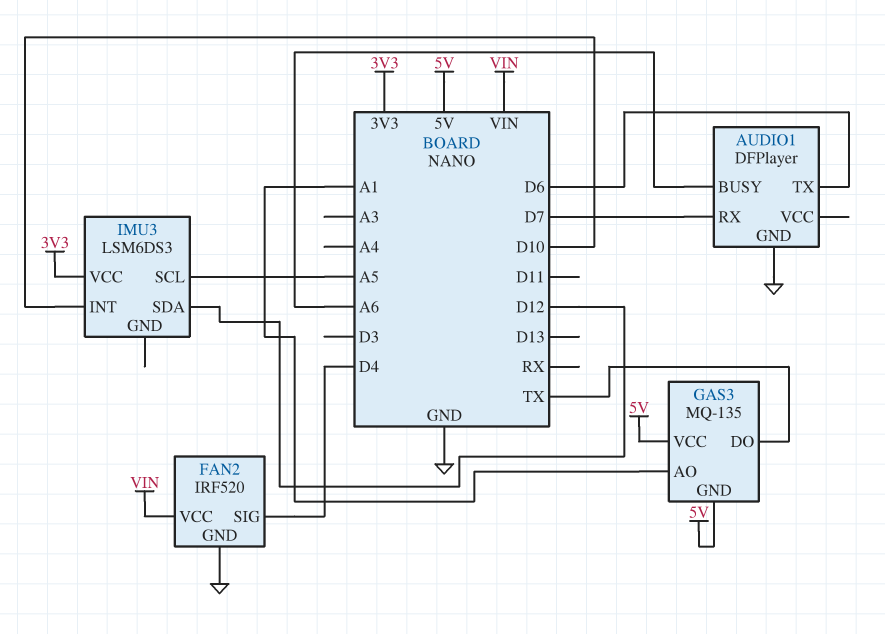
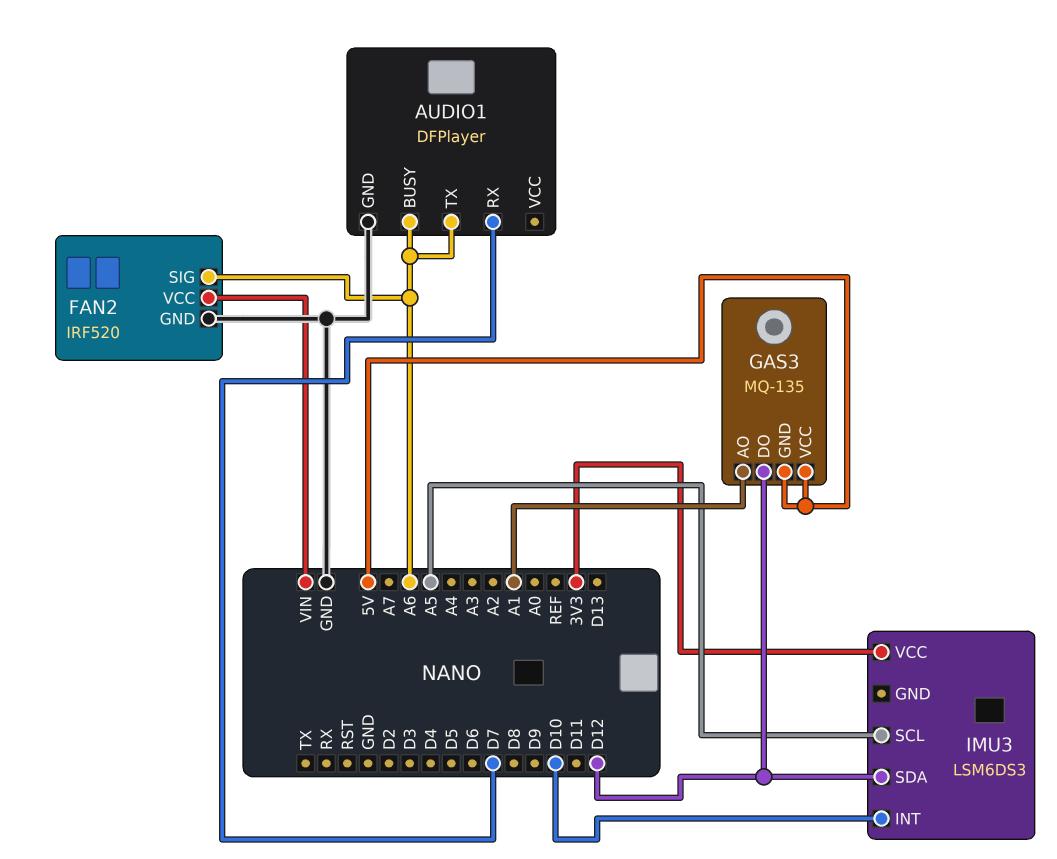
AUDIO1 pin TX: D6 -> A6
FAN2 pin SIG: D4 -> A6
GAS3 pin DO: TX -> D12

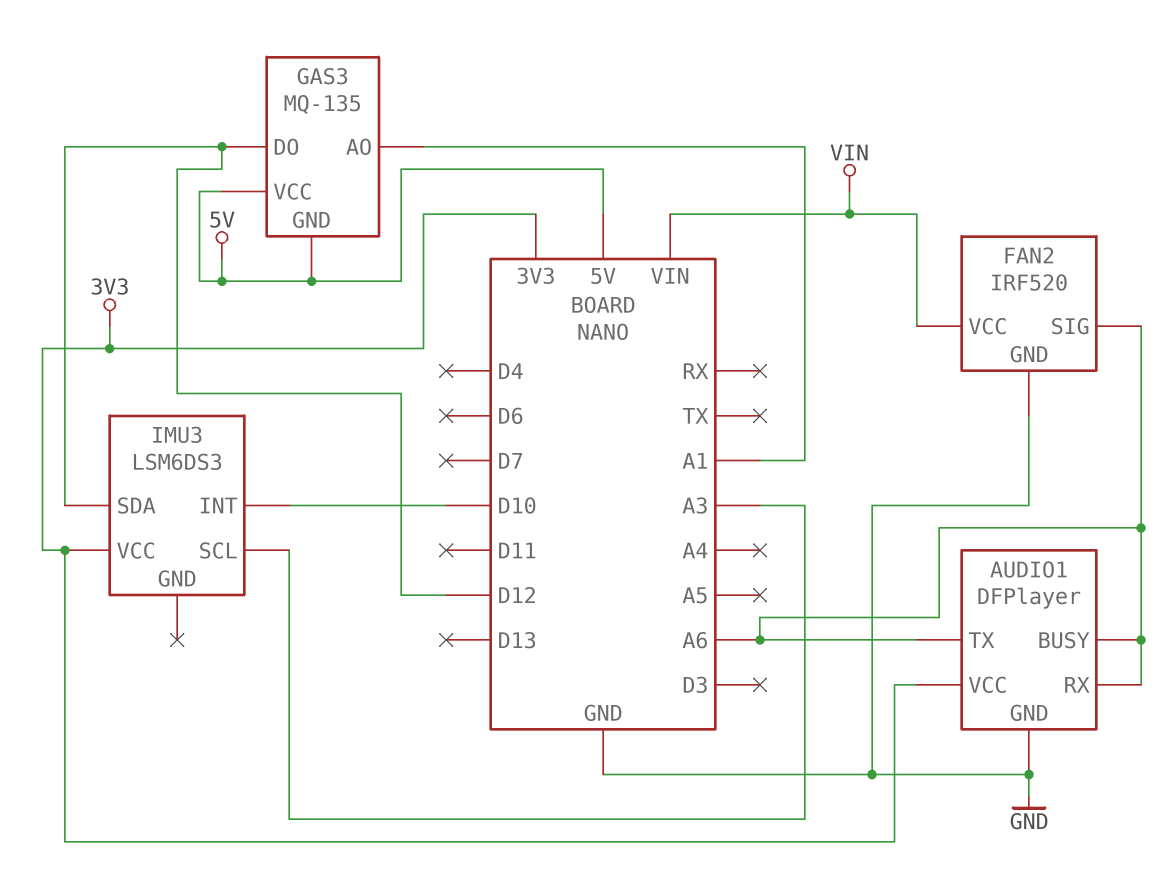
AUDIO1 pin RX: D7 -> A6
AUDIO1 pin VCC: none -> 3V3
IMU3 pin SCL: A5 -> A3

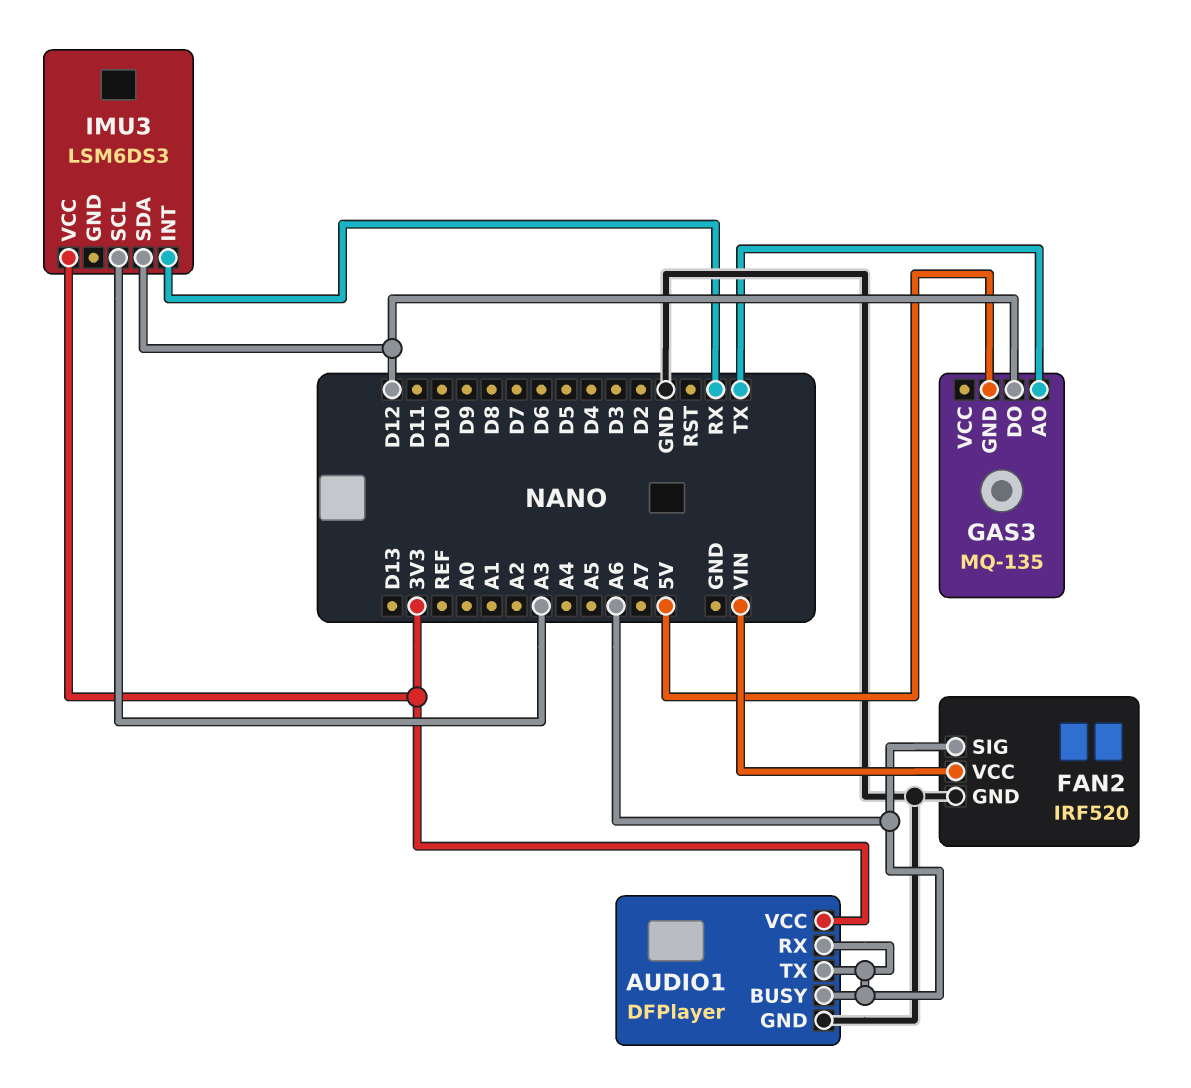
GAS3 pin AO: A1 -> TX
GAS3 pin VCC: 5V -> none
IMU3 pin INT: D10 -> RX

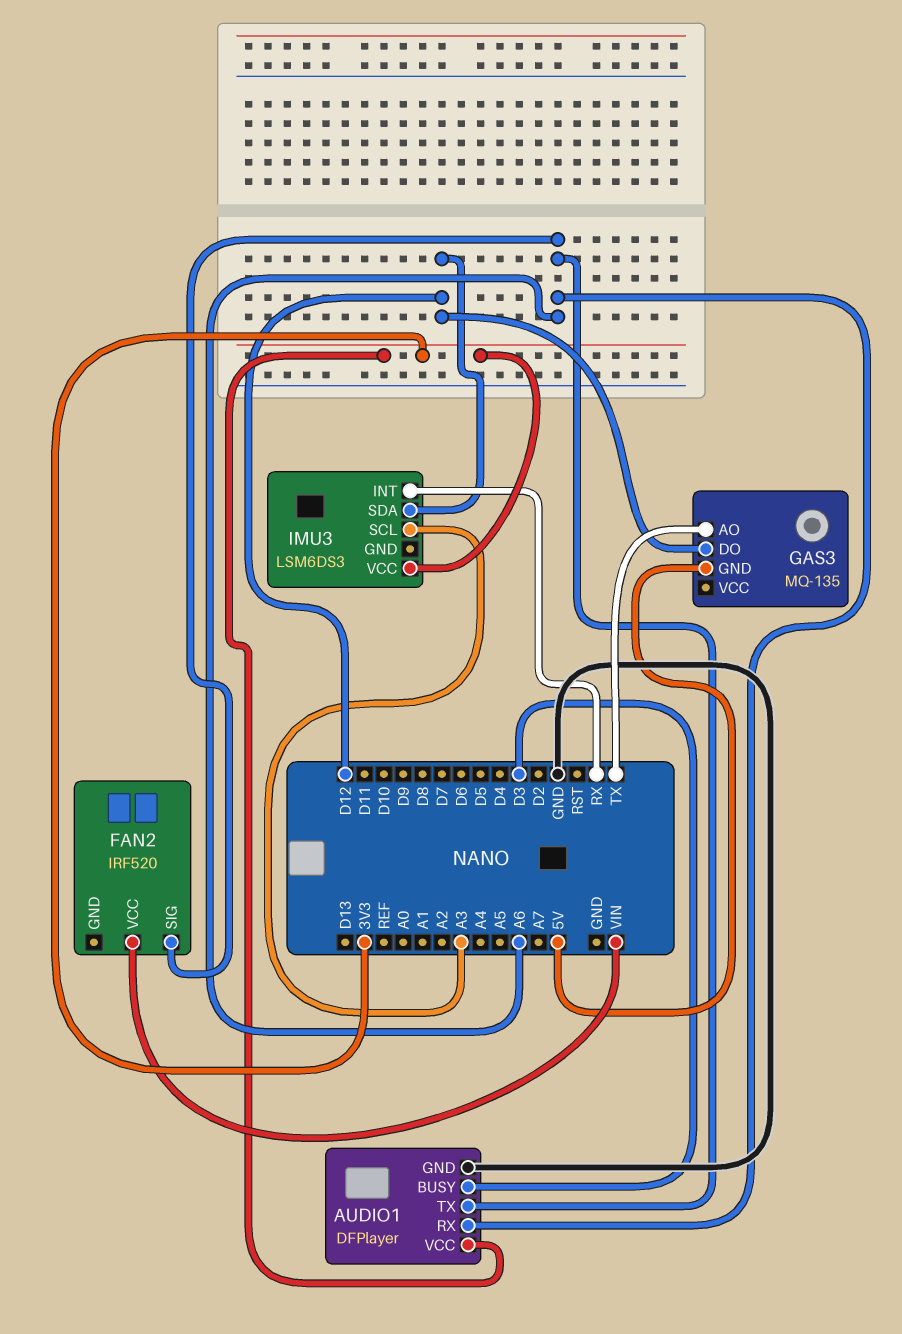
AUDIO1 pin BUSY: A6 -> D3
FAN2 pin GND: GND -> none

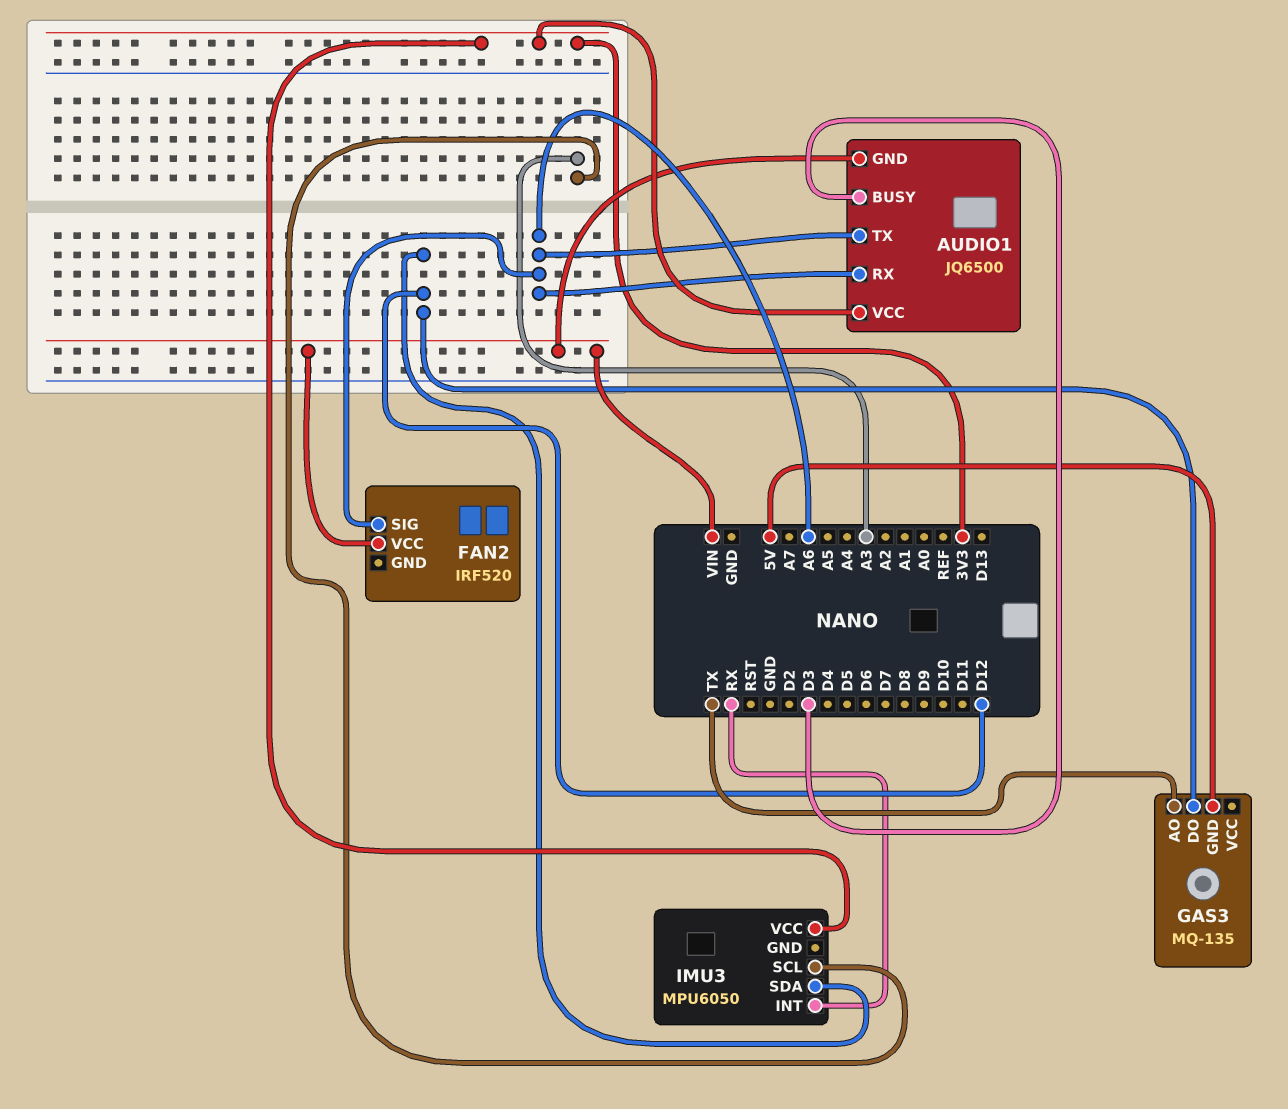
AUDIO1: DFPlayer -> JQ6500
AUDIO1 pin GND: GND -> VIN
IMU3: LSM6DS3 -> MPU6050

